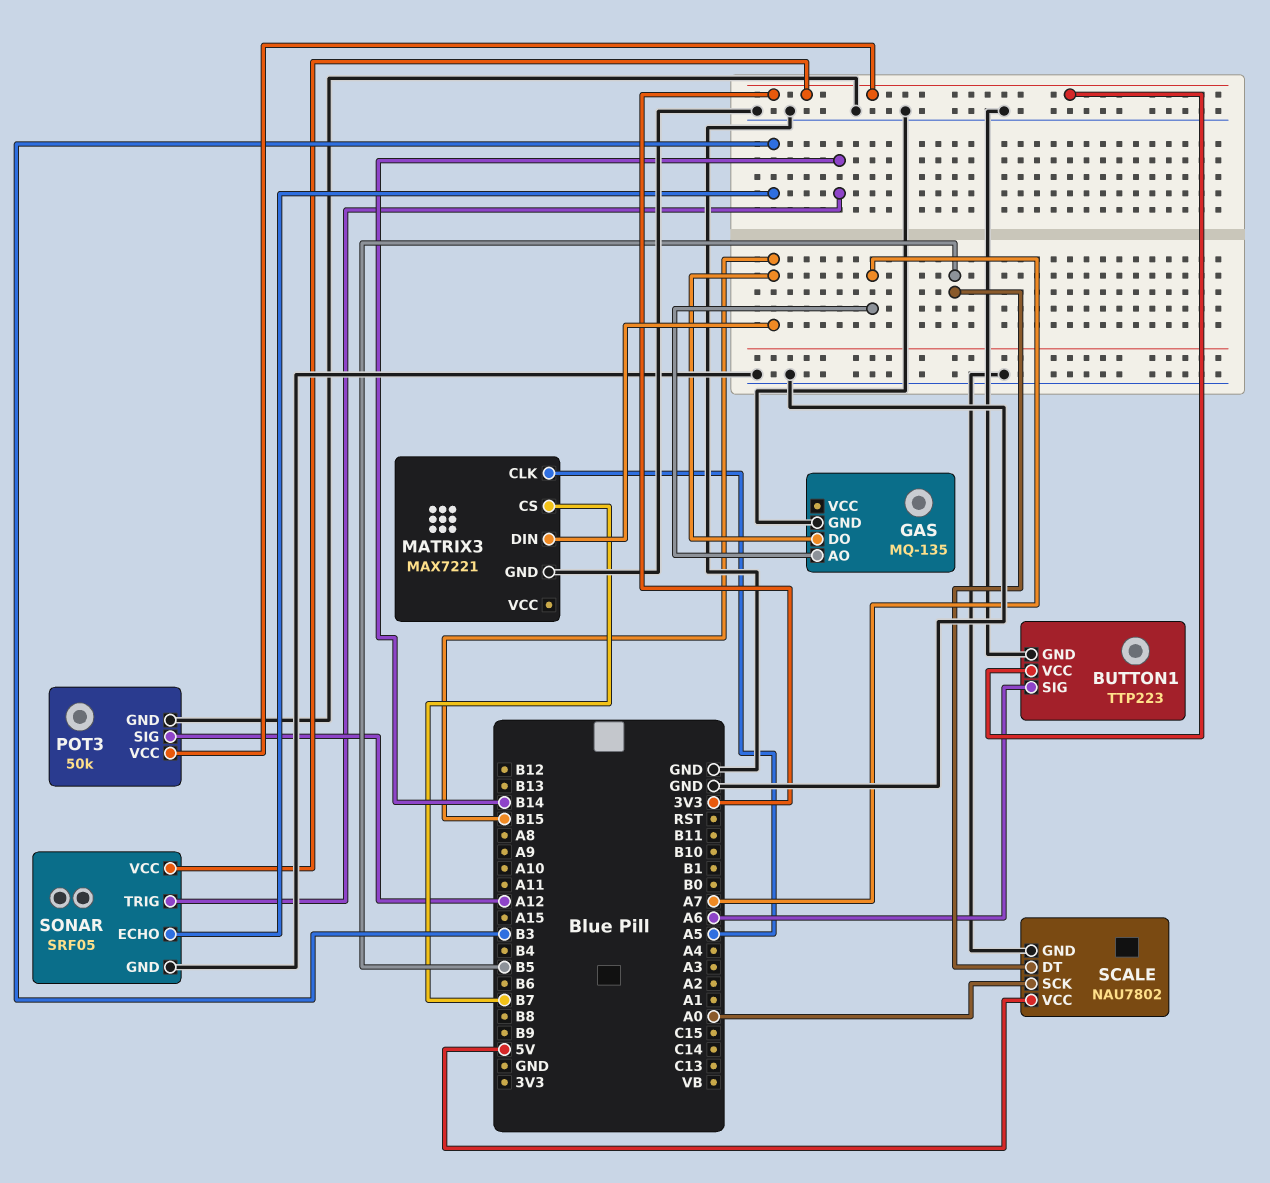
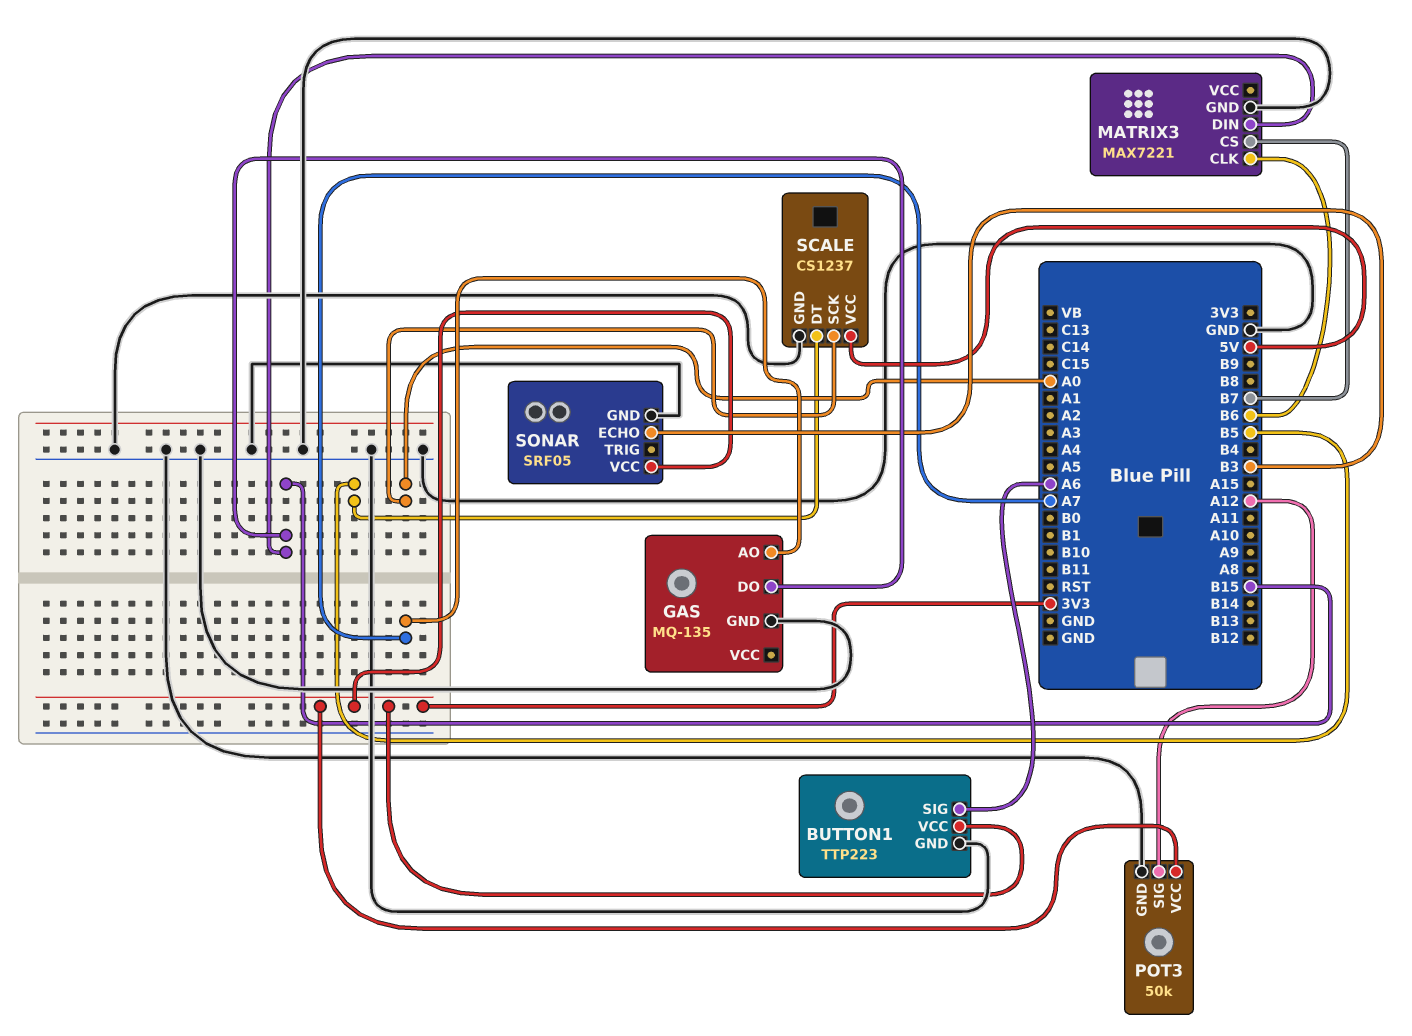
MATRIX3 pin CLK: A5 -> B6
SCALE: NAU7802 -> CS1237
SONAR pin TRIG: B14 -> none

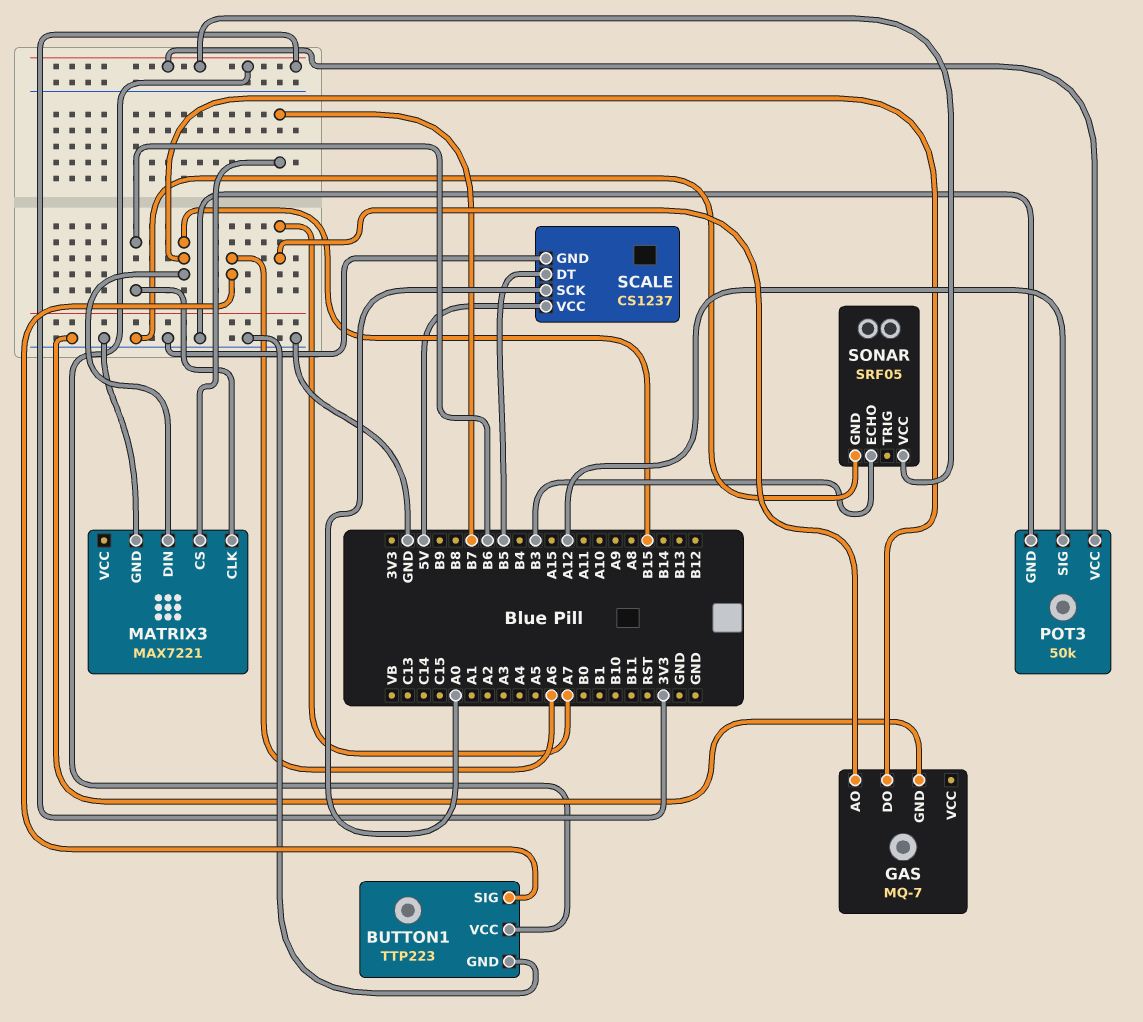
GAS: MQ-135 -> MQ-7

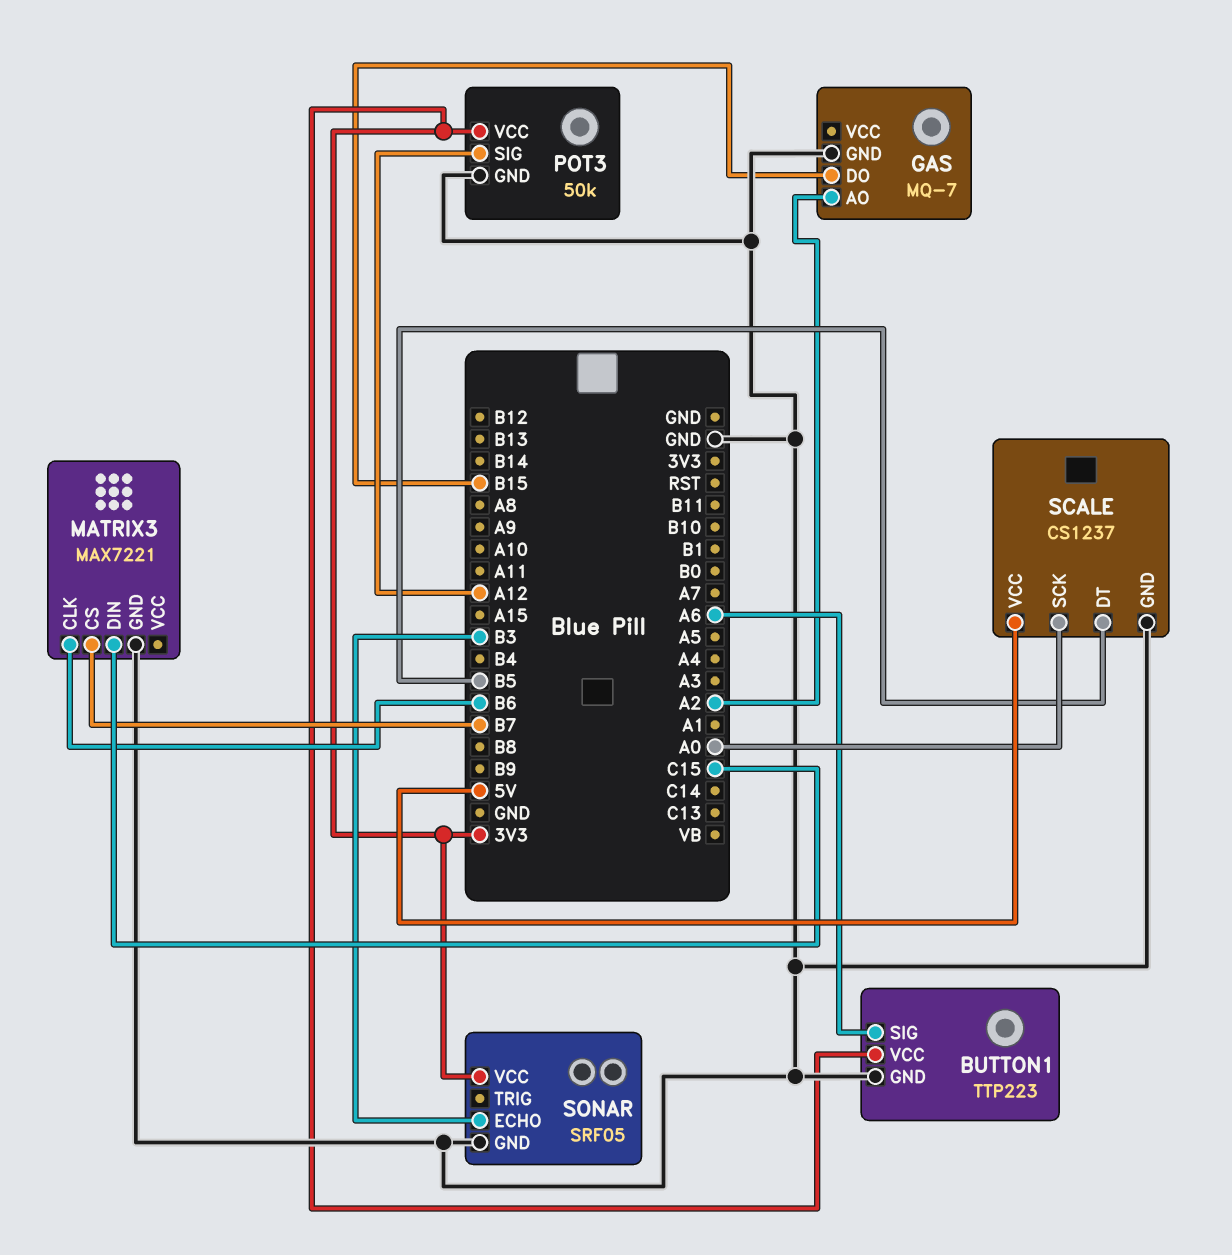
GAS pin AO: A7 -> A2
MATRIX3 pin DIN: B15 -> C15

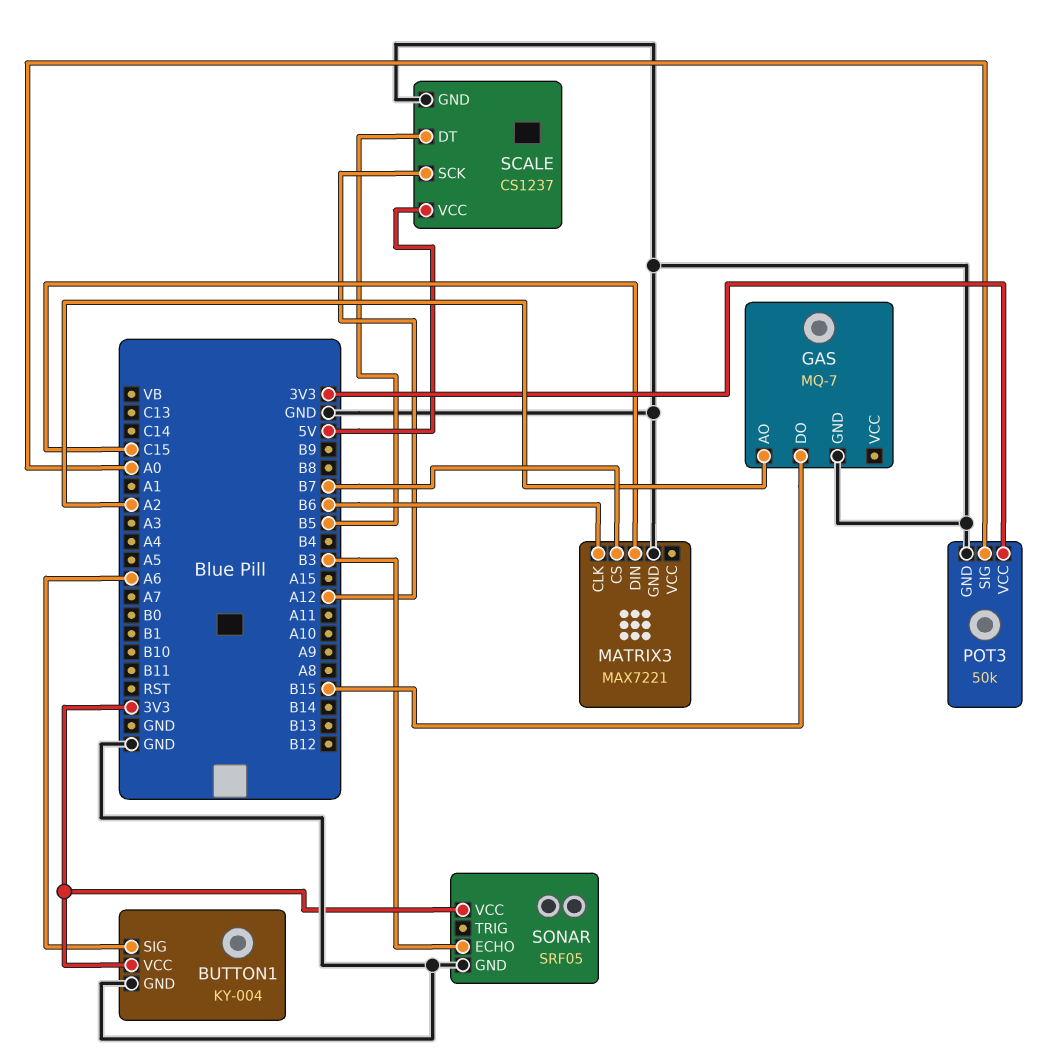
BUTTON1: TTP223 -> KY-004
POT3 pin SIG: A12 -> A0
SCALE pin SCK: A0 -> A12

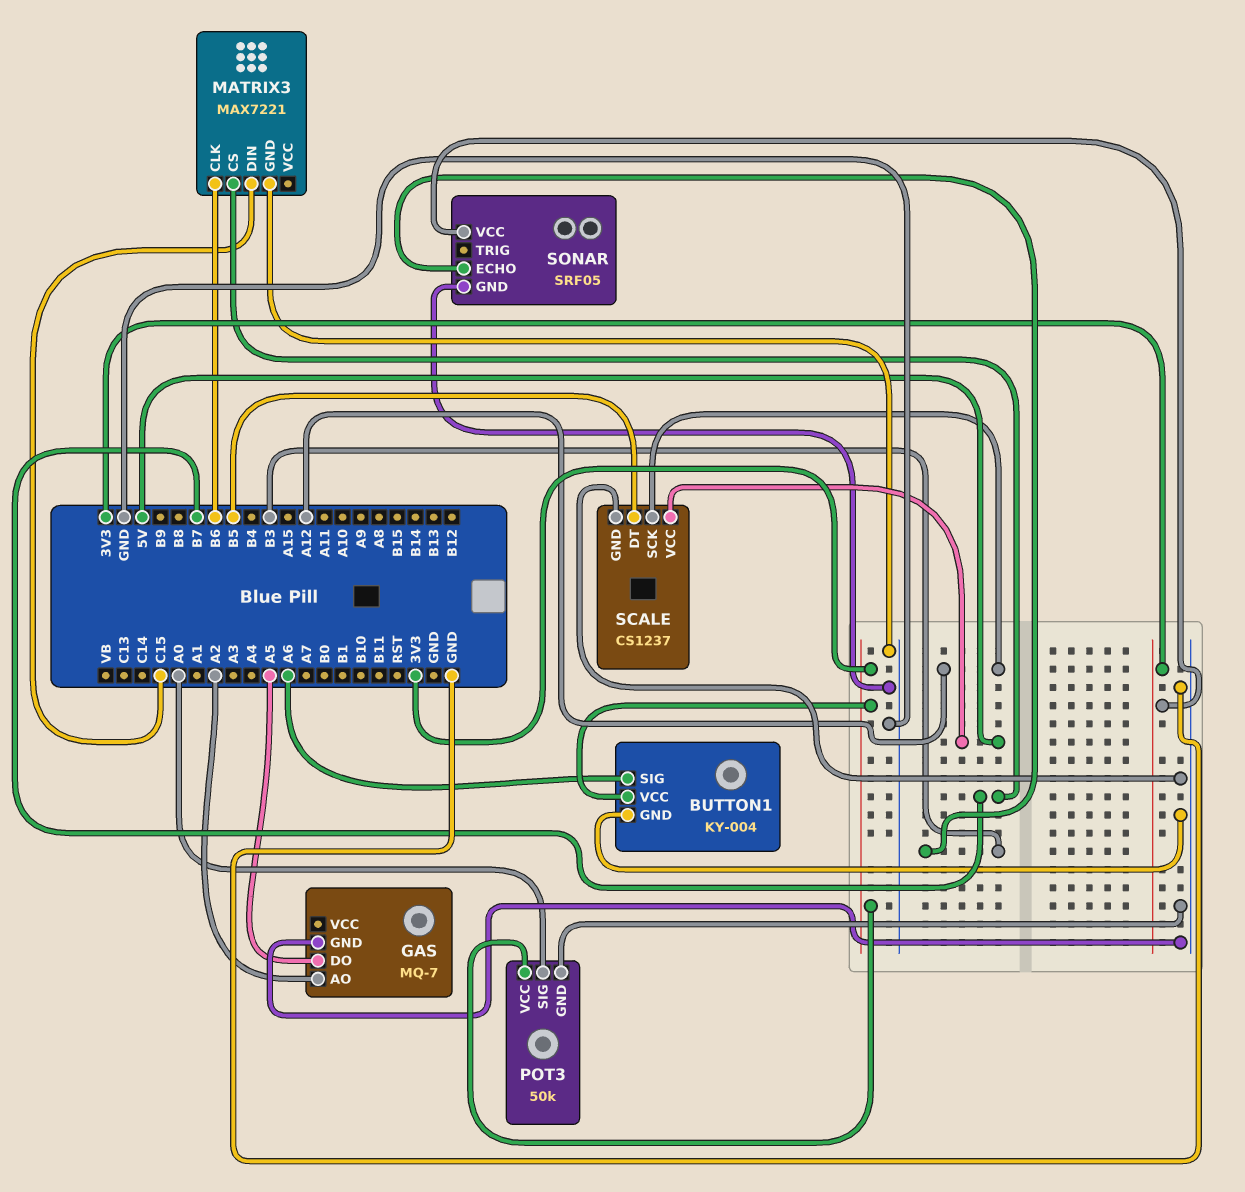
GAS pin DO: B15 -> A5

